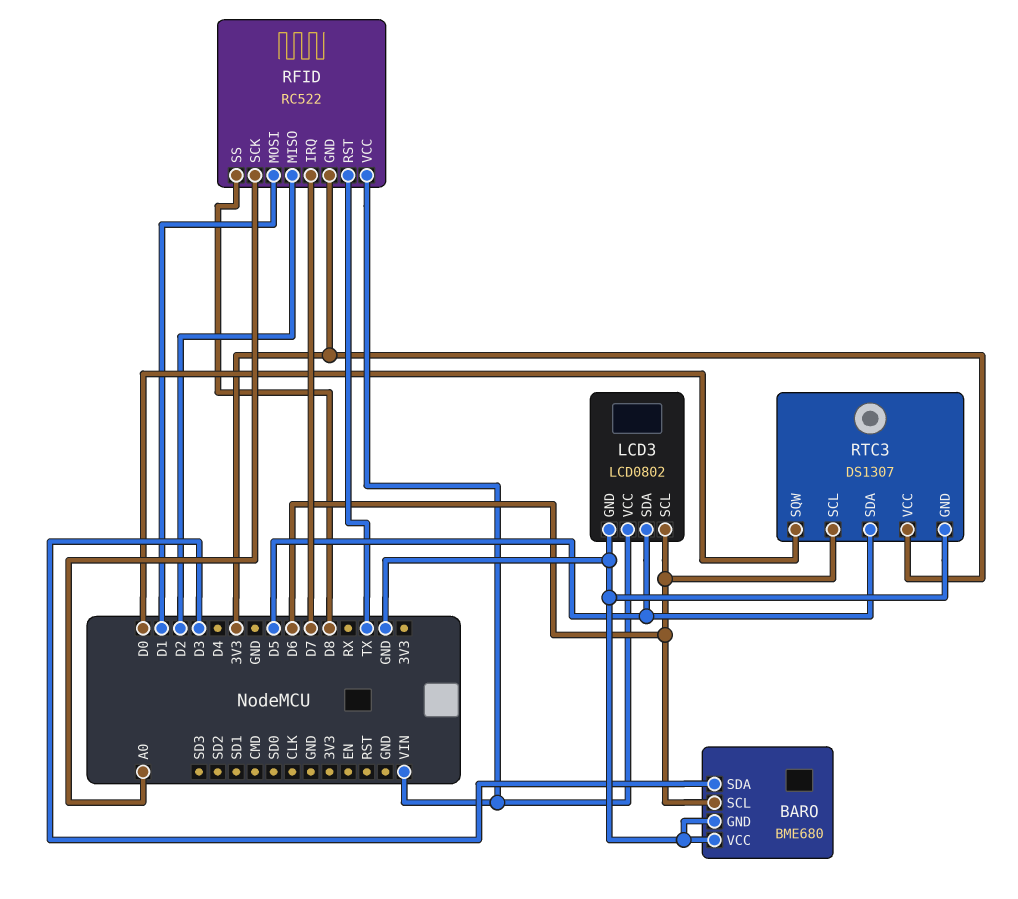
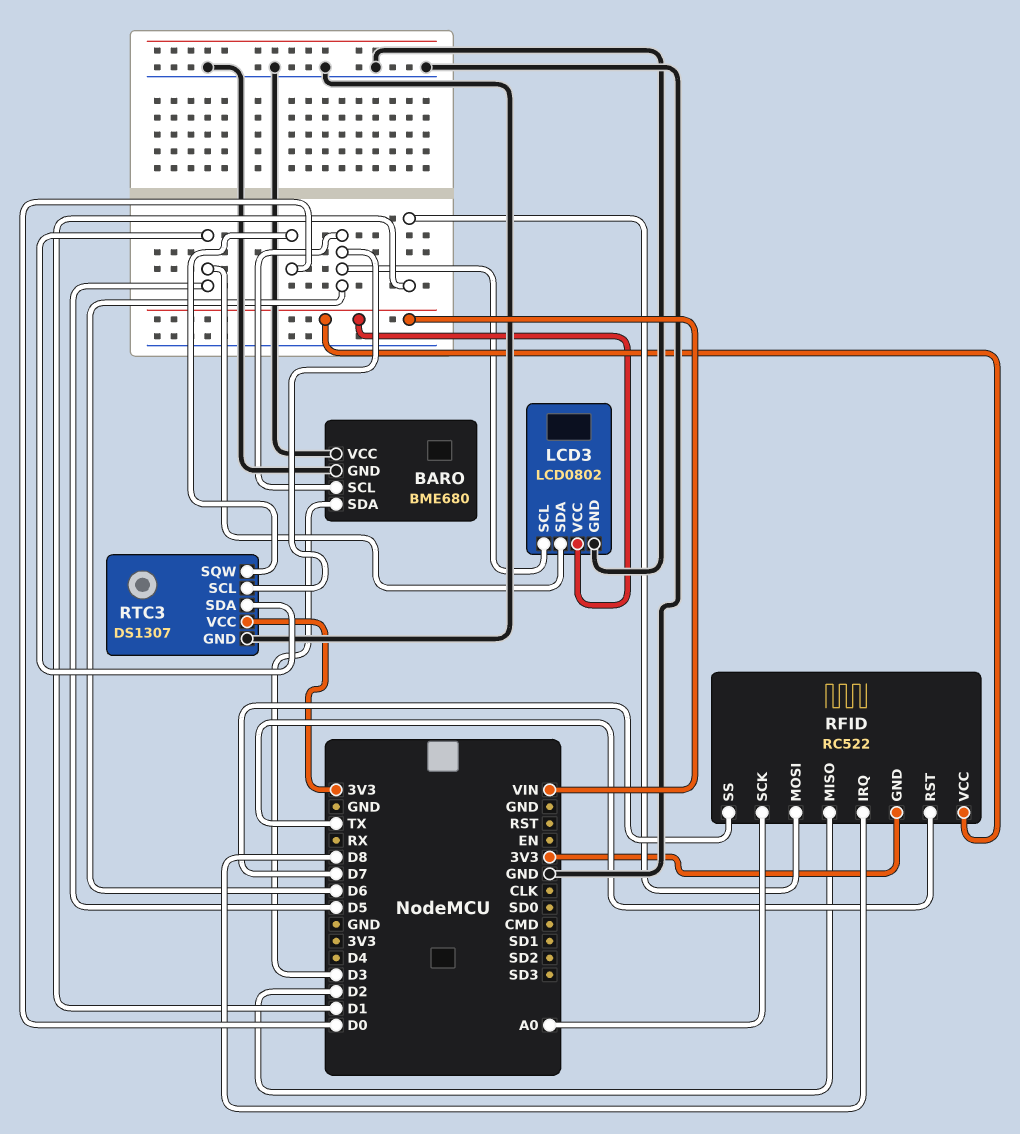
RFID pin IRQ: D7 -> D8
RFID pin SS: D8 -> D7

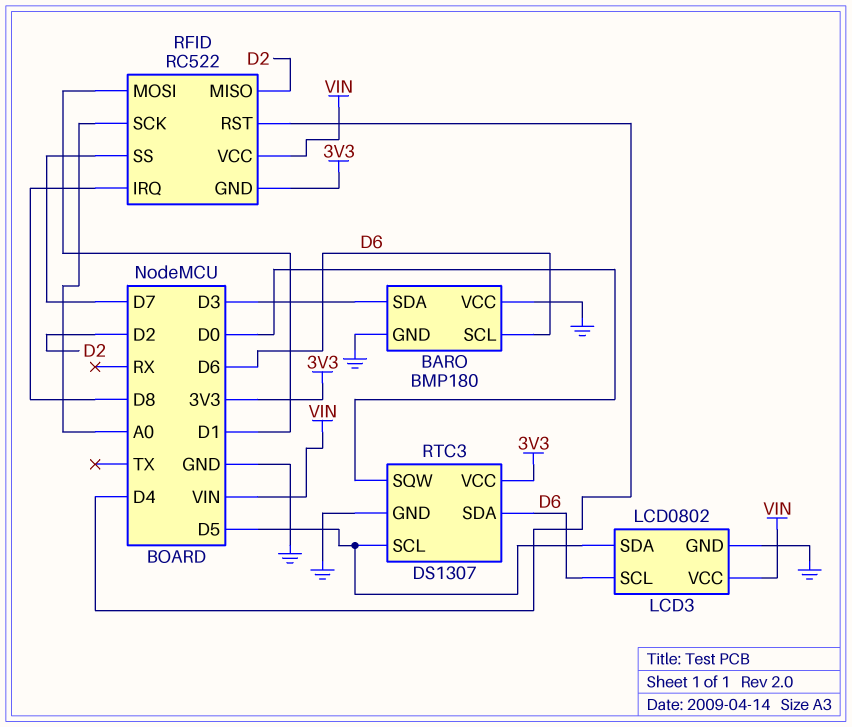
BARO: BME680 -> BMP180
RFID pin RST: TX -> D4
RTC3 pin SCL: D6 -> D5
RTC3 pin SDA: D5 -> D6

